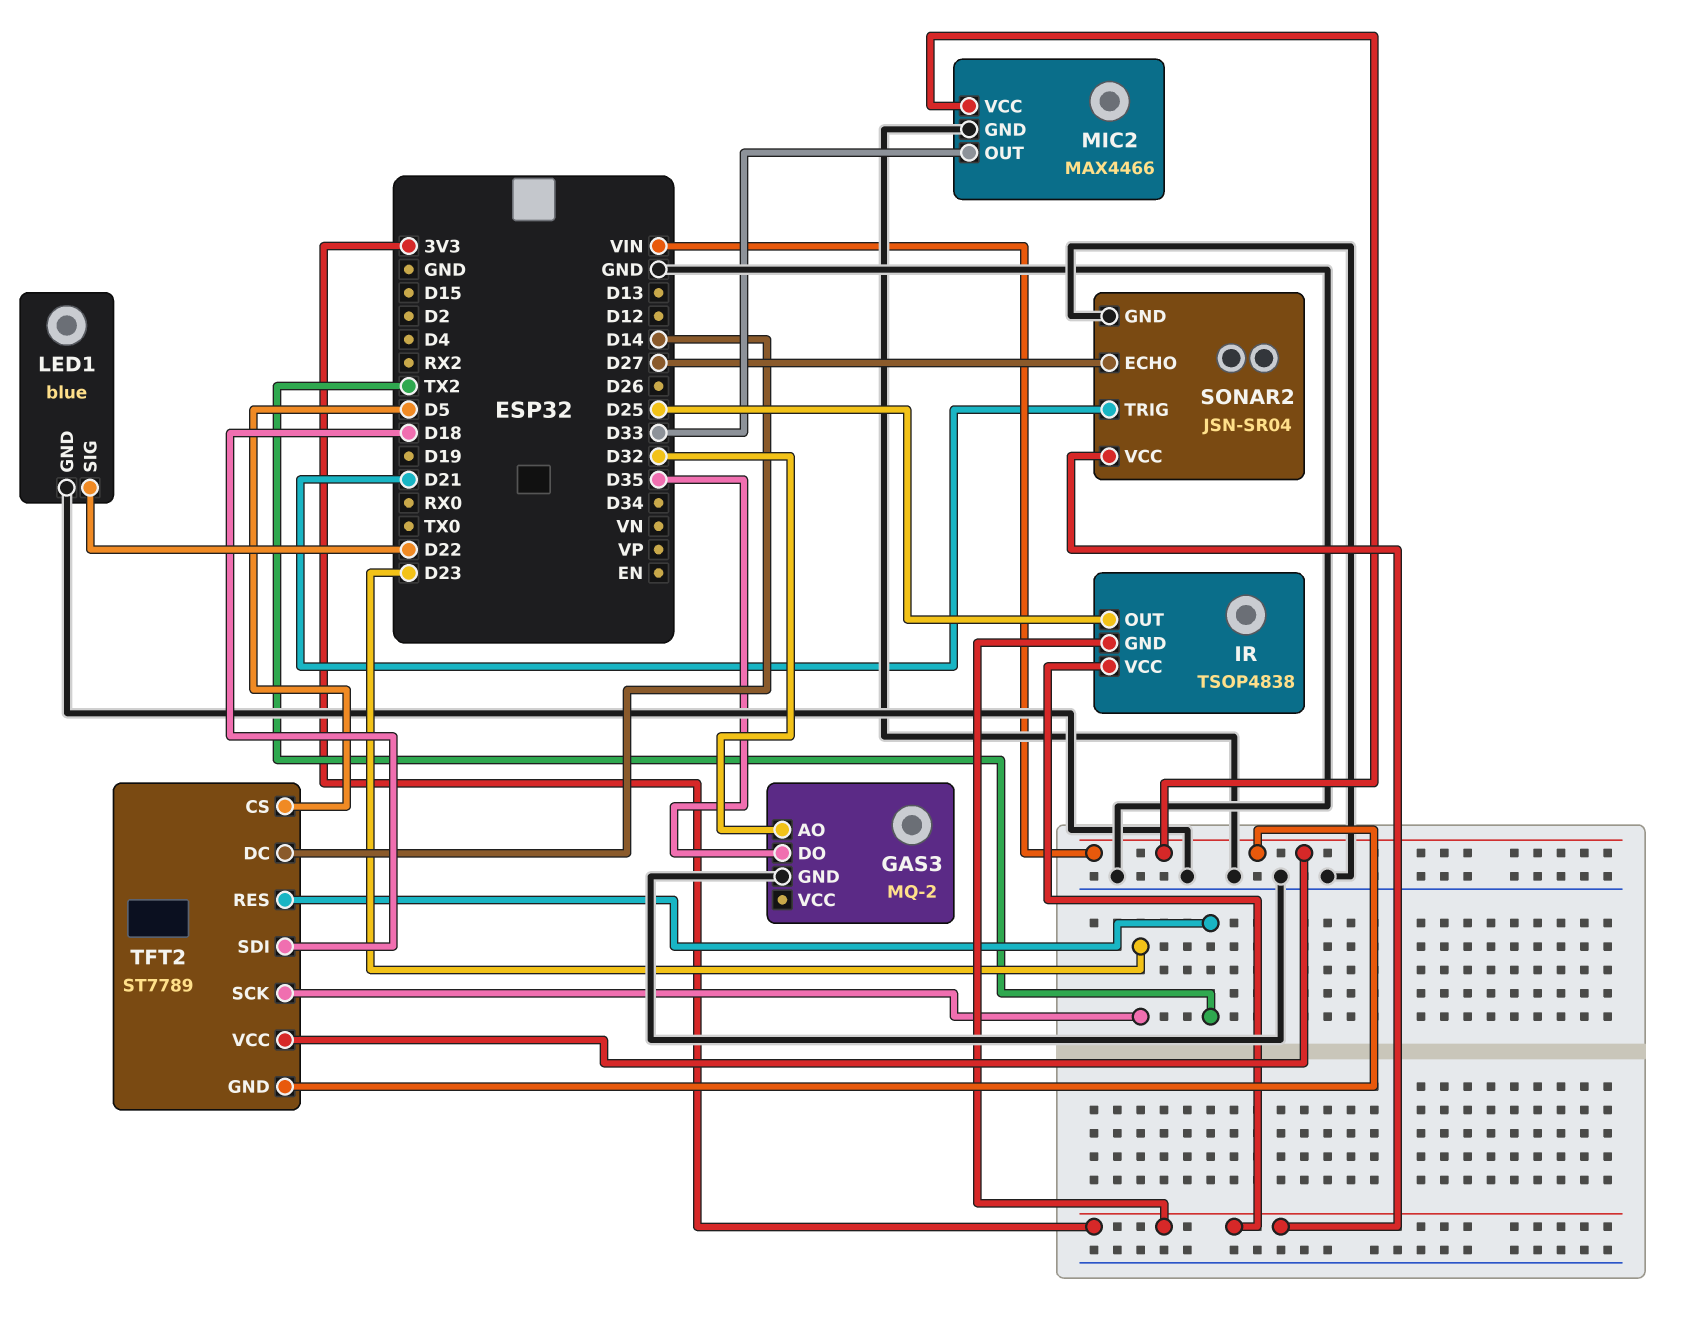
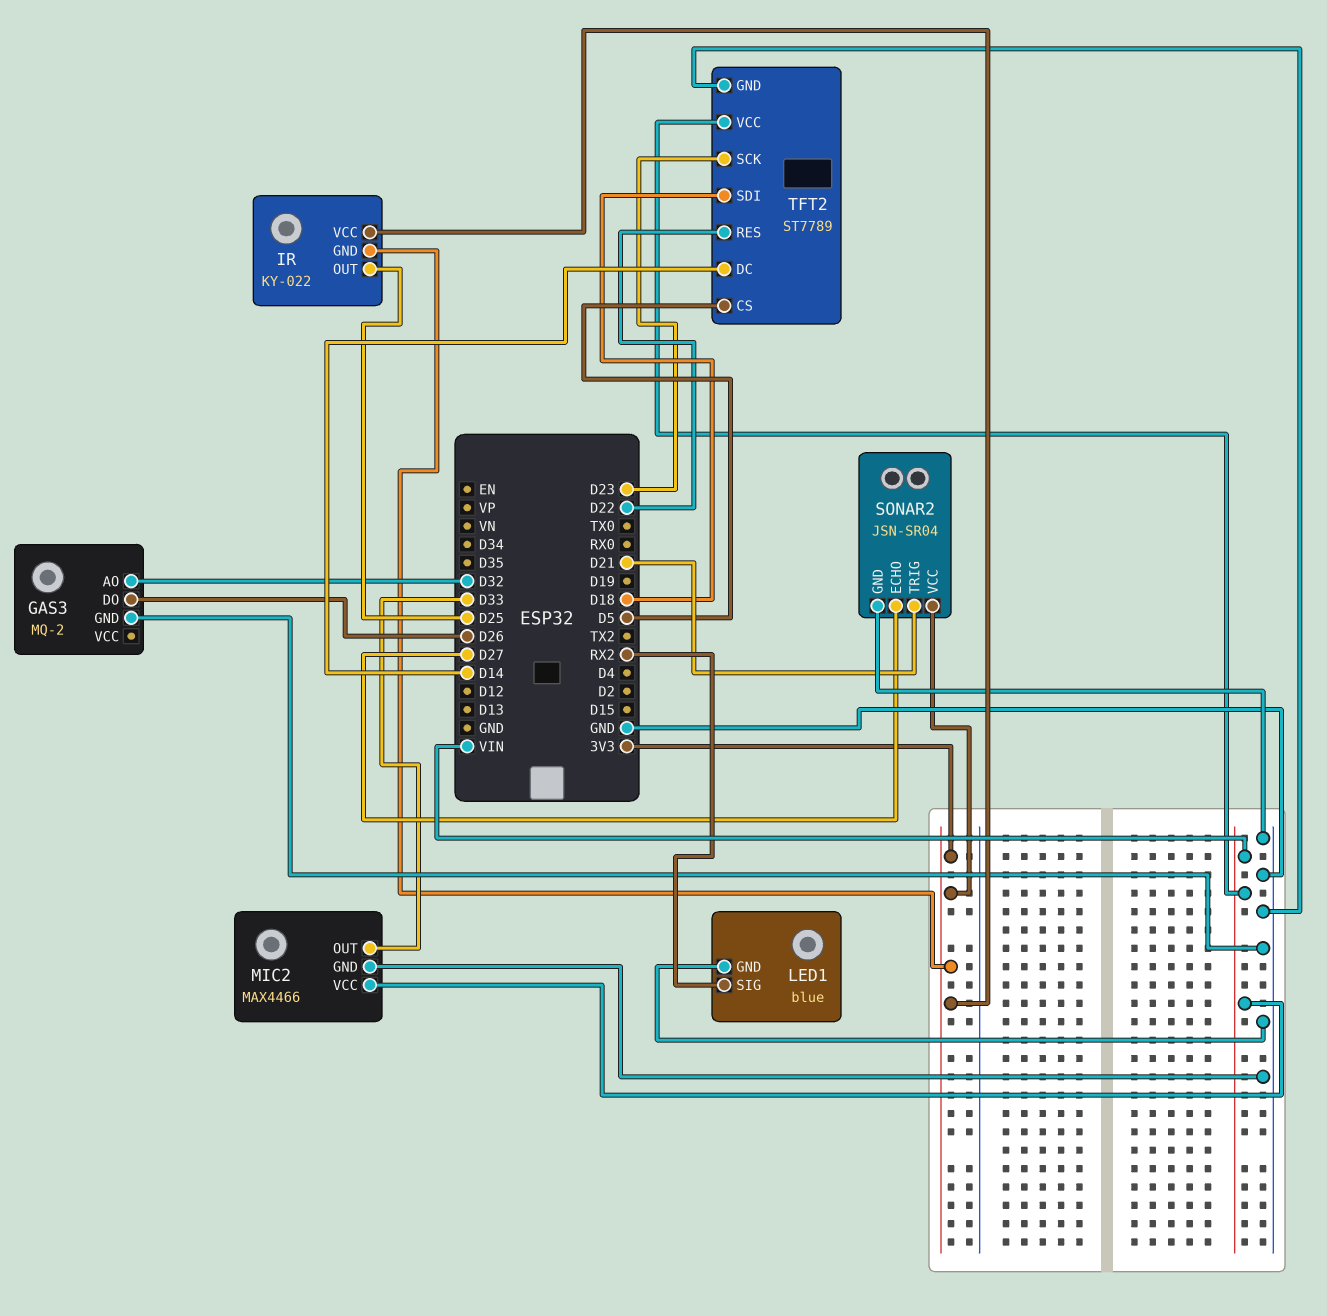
GAS3 pin DO: D35 -> D26
IR: TSOP4838 -> KY-022
LED1 pin SIG: D22 -> RX2
TFT2 pin GND: VIN -> GND
TFT2 pin RES: TX2 -> D22

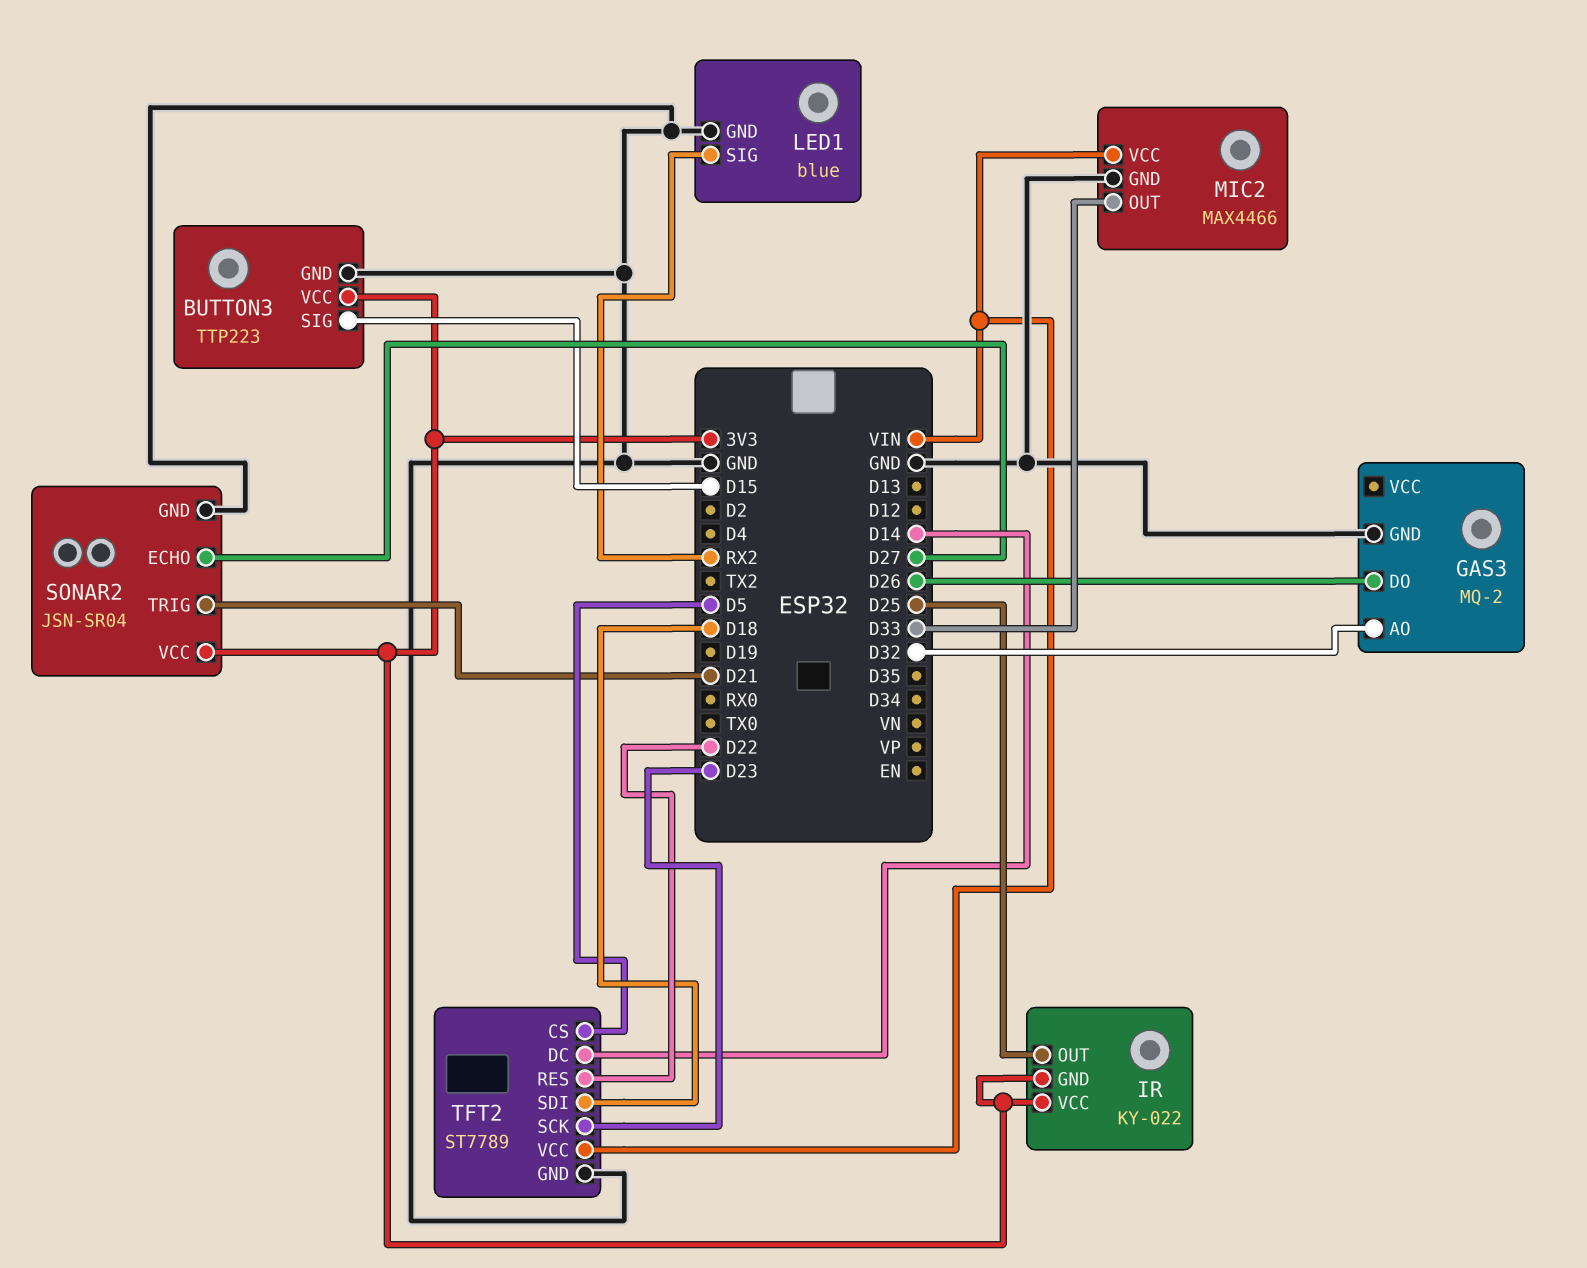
BUTTON3: none -> TTP223
BUTTON3 pin GND: none -> GND
BUTTON3 pin SIG: none -> D15
BUTTON3 pin VCC: none -> 3V3

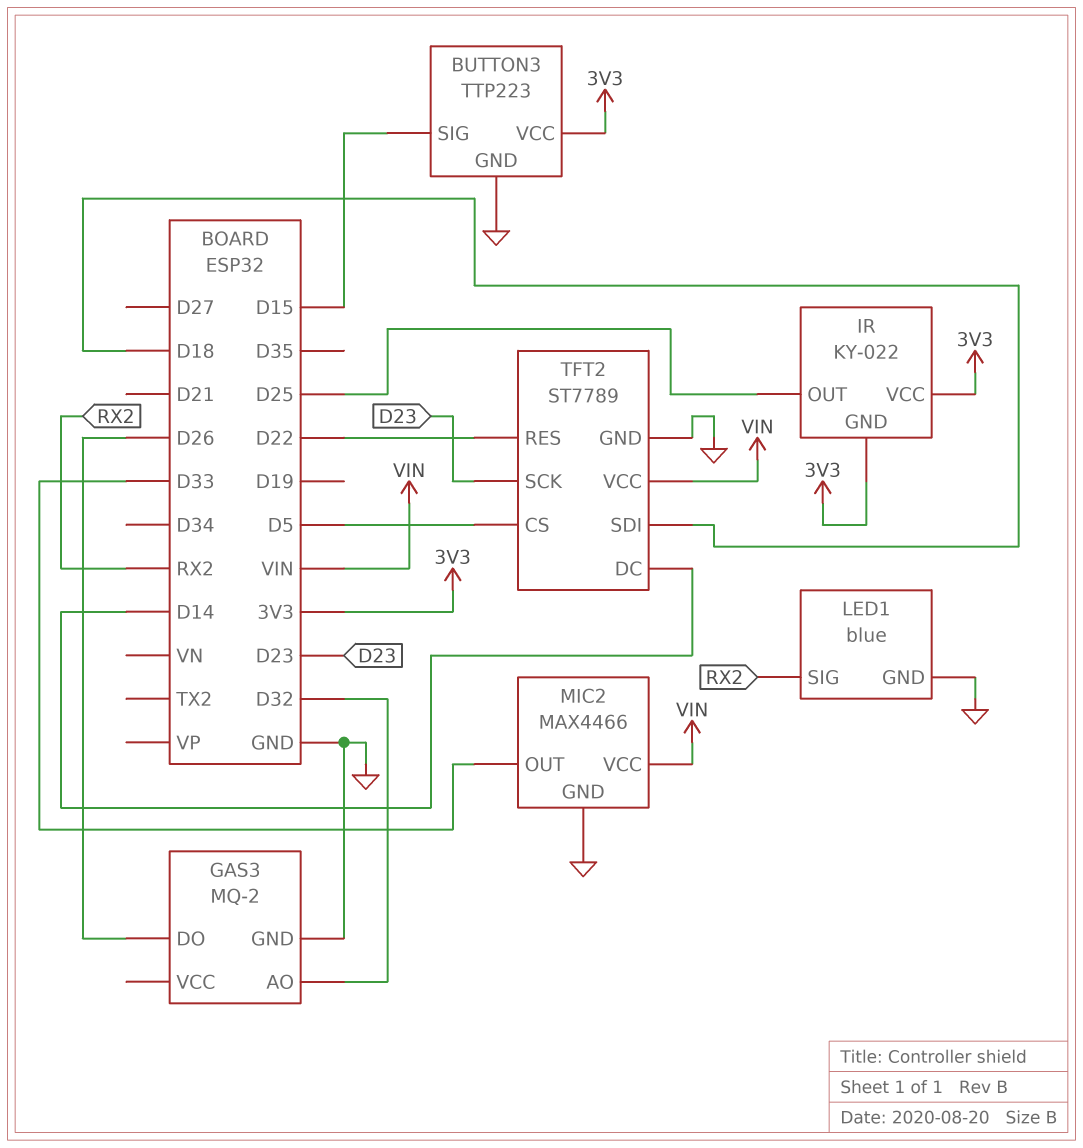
SONAR2: JSN-SR04 -> none
SONAR2 pin ECHO: D27 -> none
SONAR2 pin GND: GND -> none
SONAR2 pin TRIG: D21 -> none
SONAR2 pin VCC: 3V3 -> none

